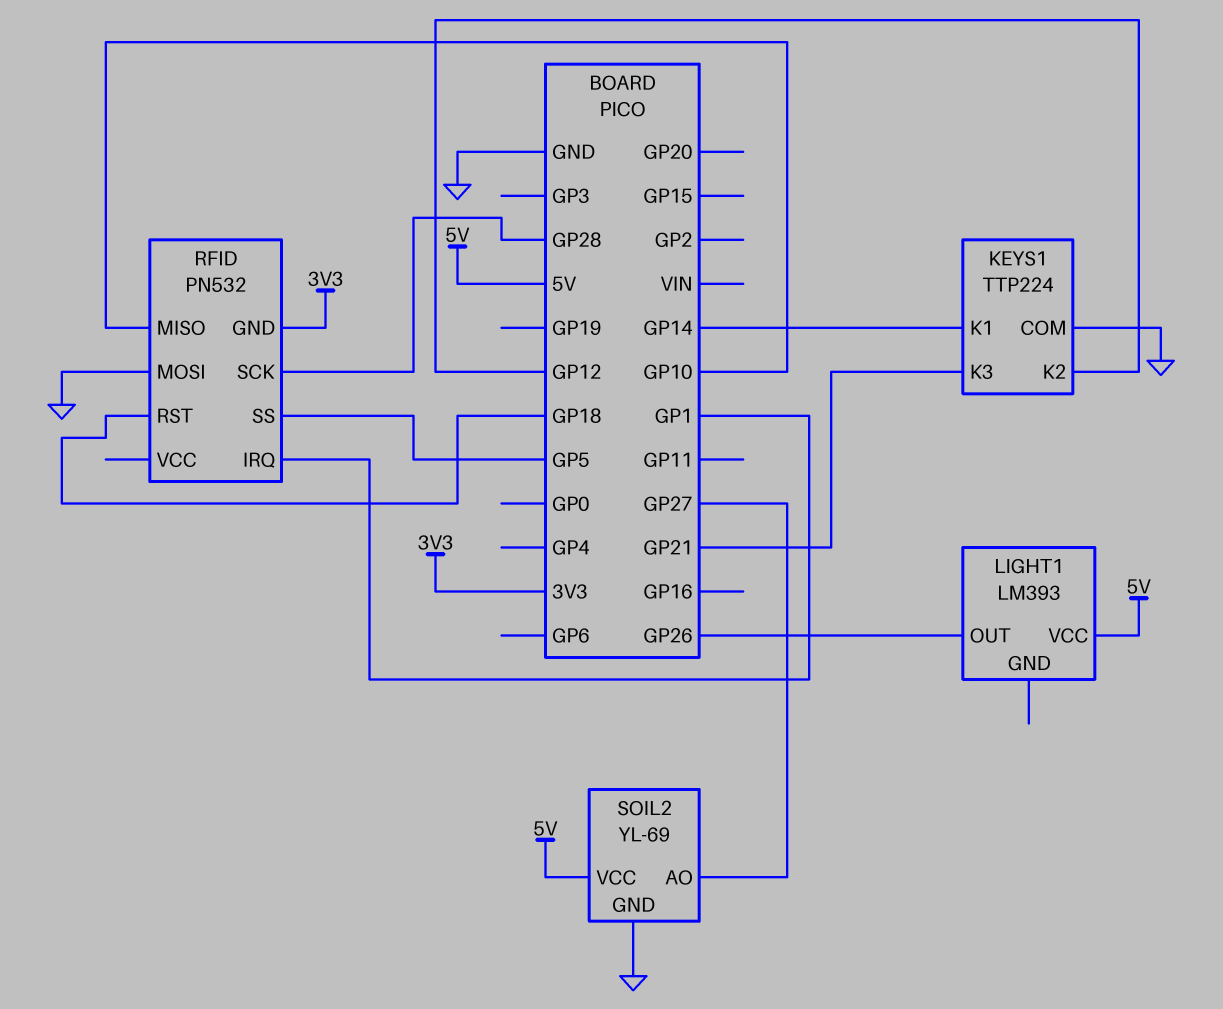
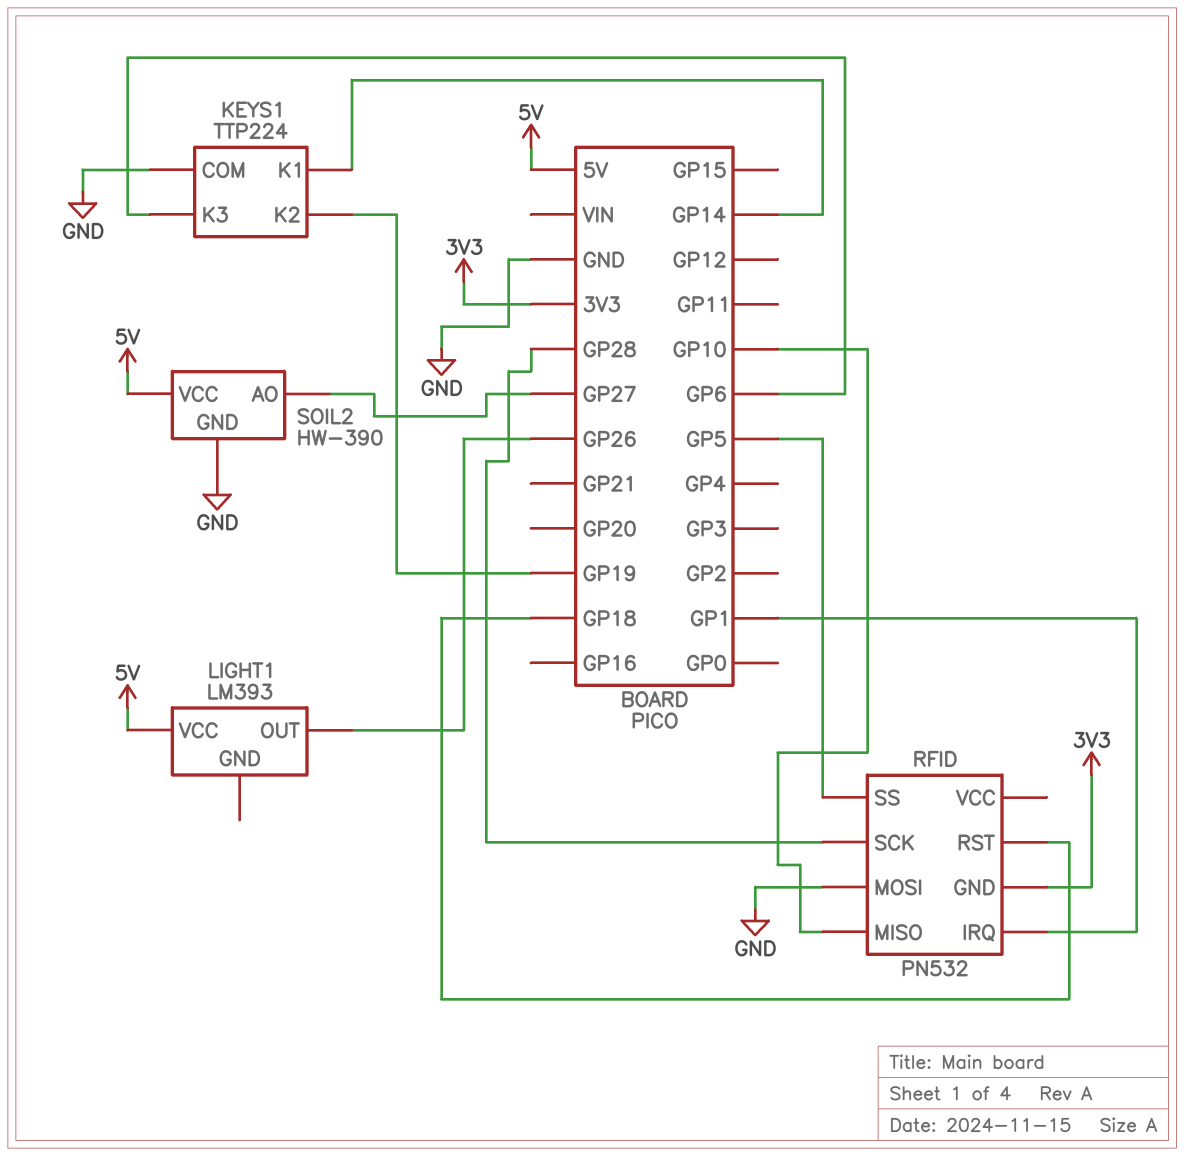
KEYS1 pin K2: GP12 -> GP19
KEYS1 pin K3: GP21 -> GP6
SOIL2: YL-69 -> HW-390

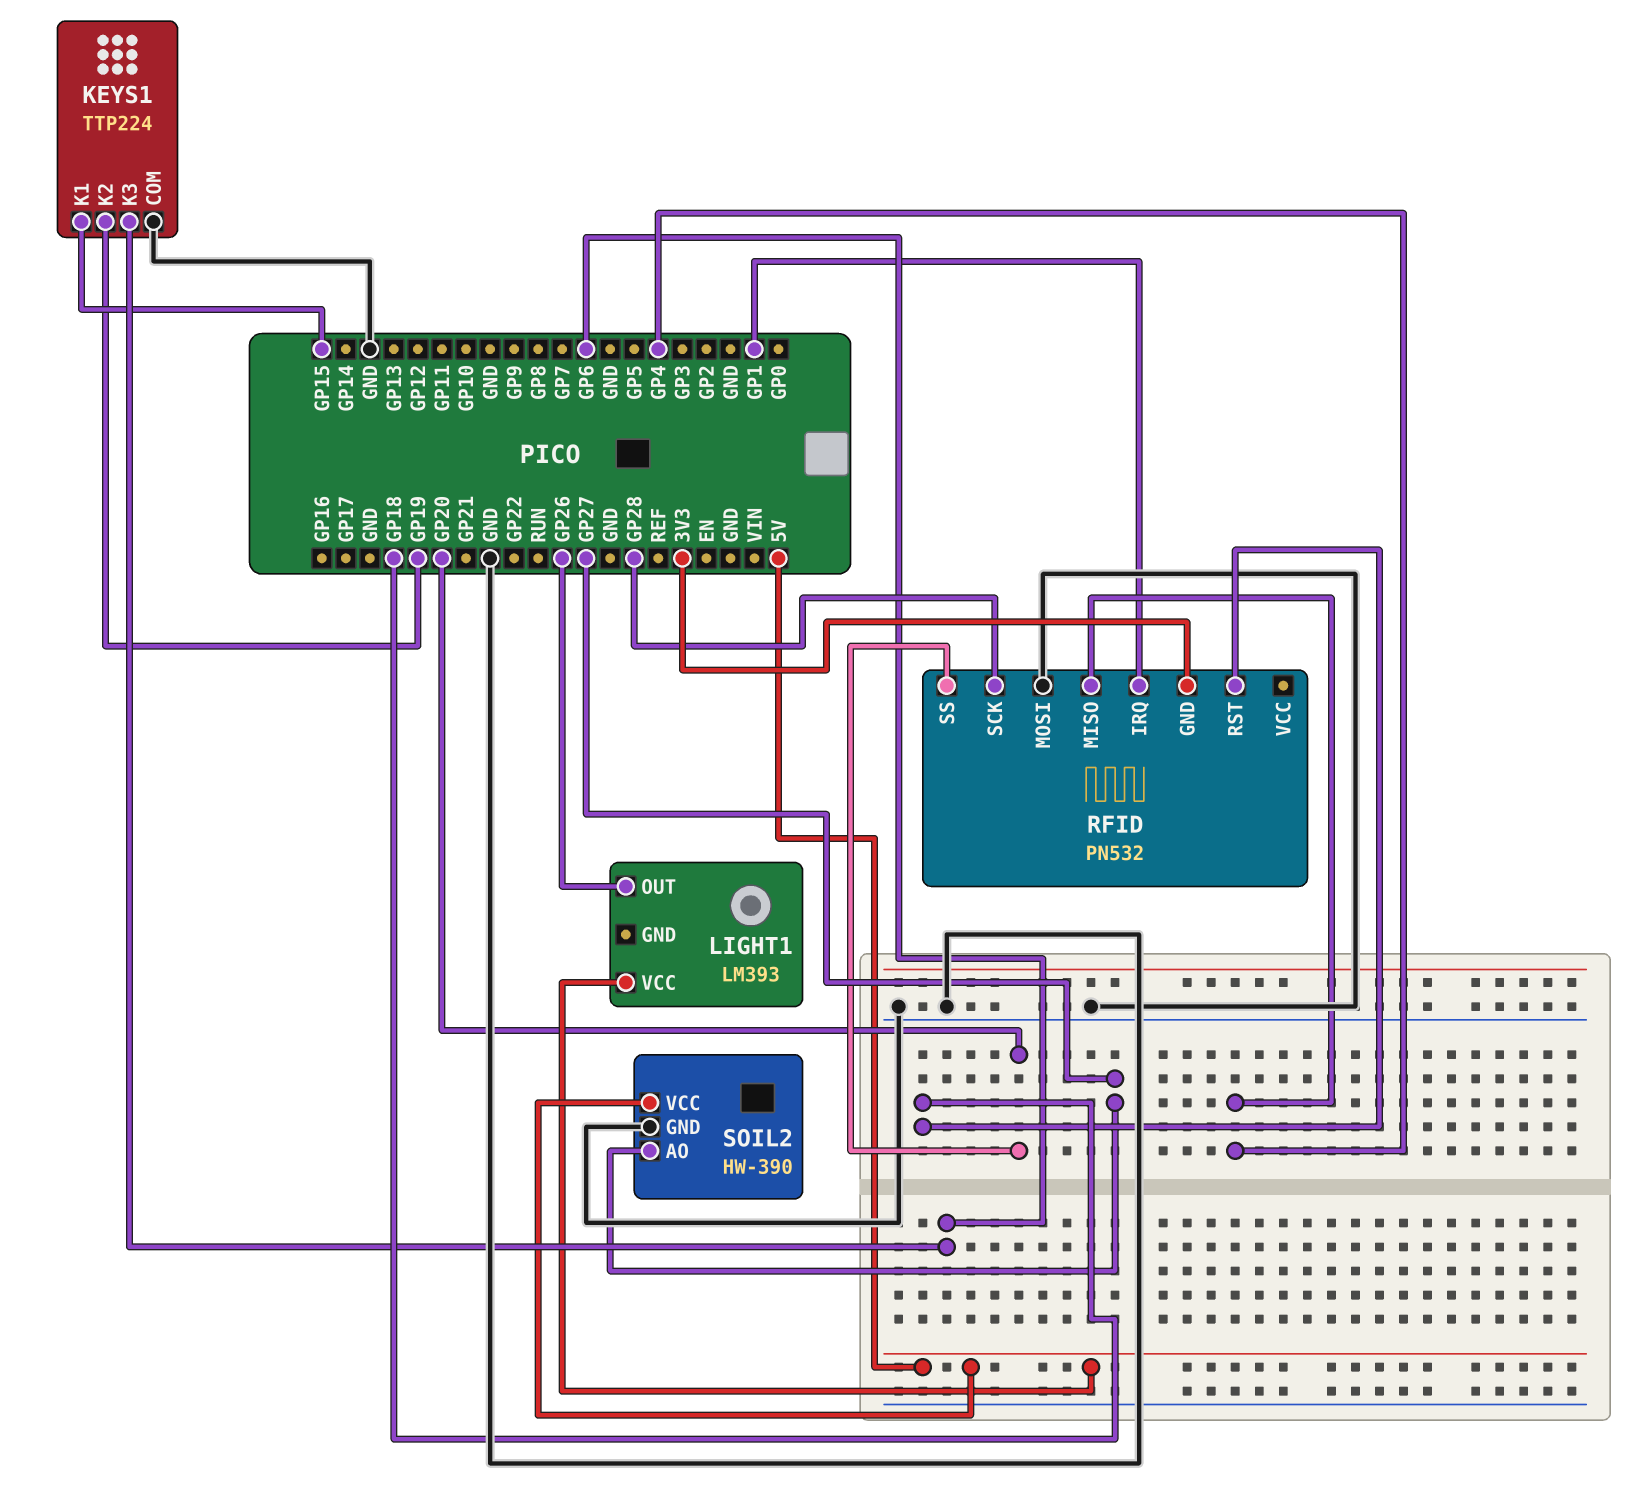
KEYS1 pin K1: GP14 -> GP15
RFID pin MISO: GP10 -> GP4
RFID pin SS: GP5 -> GP20

